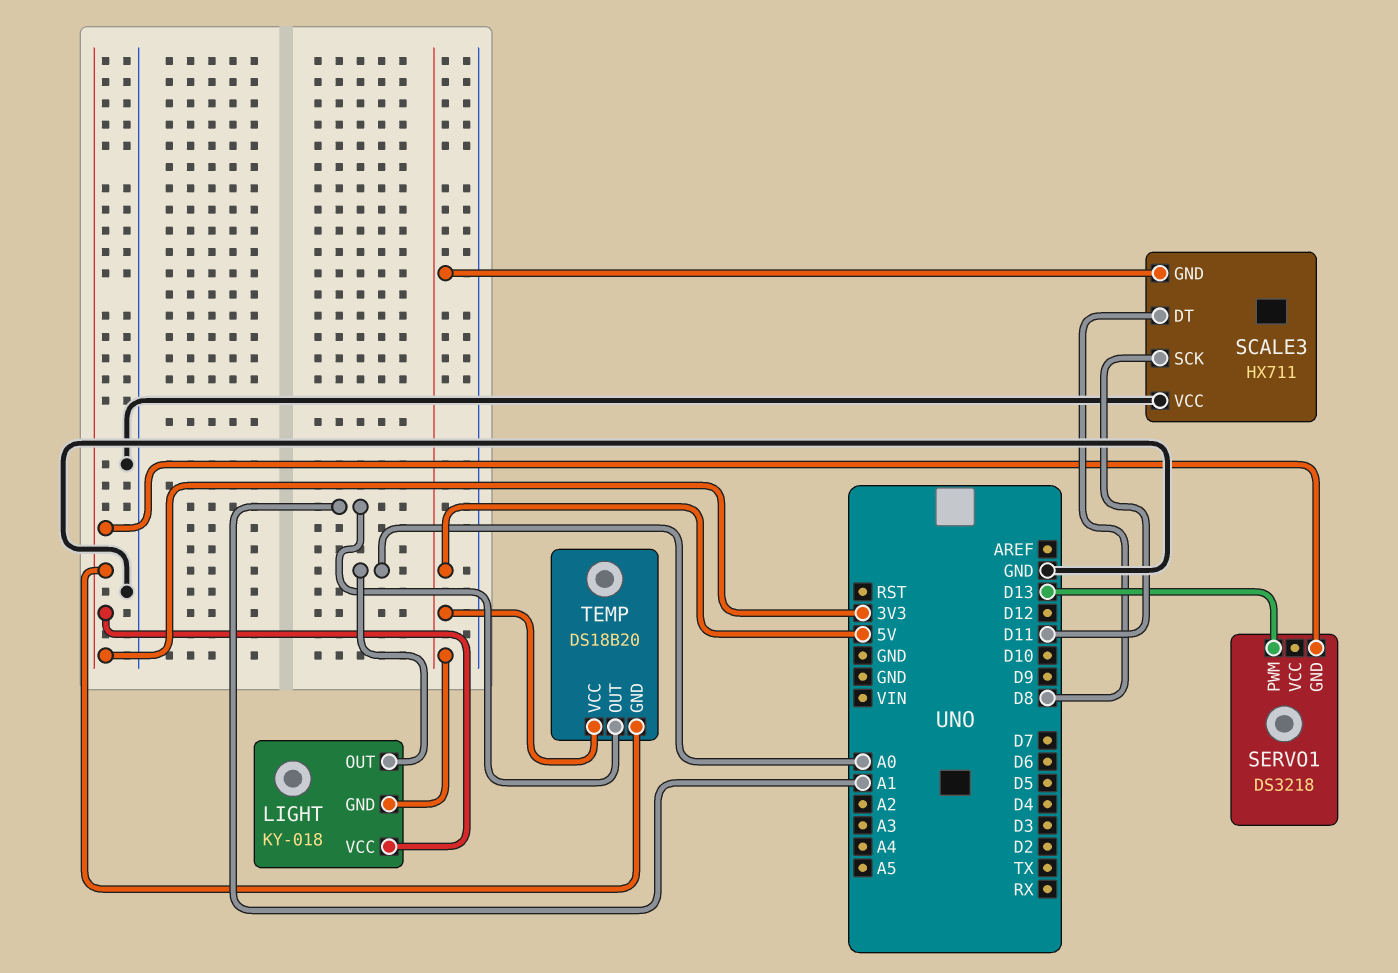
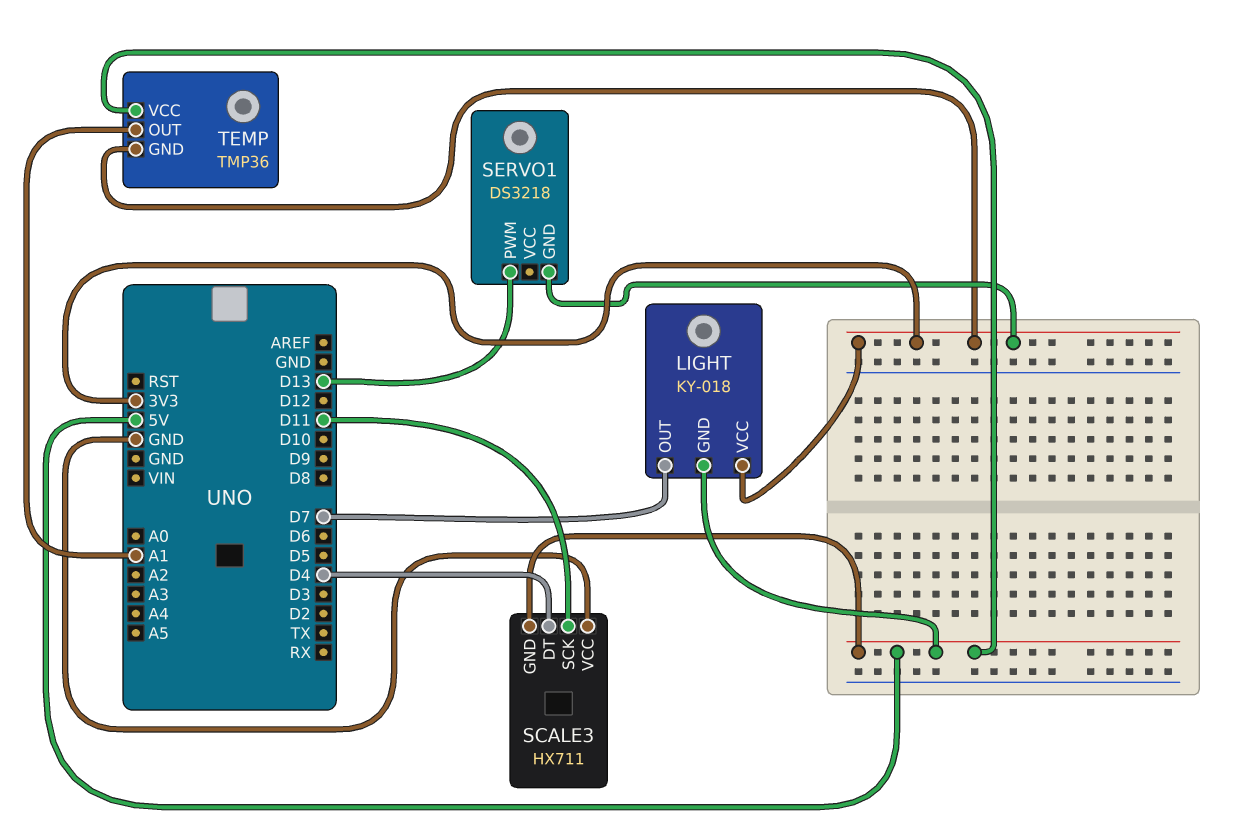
LIGHT pin OUT: A0 -> D7
SCALE3 pin DT: D8 -> D4
TEMP: DS18B20 -> TMP36

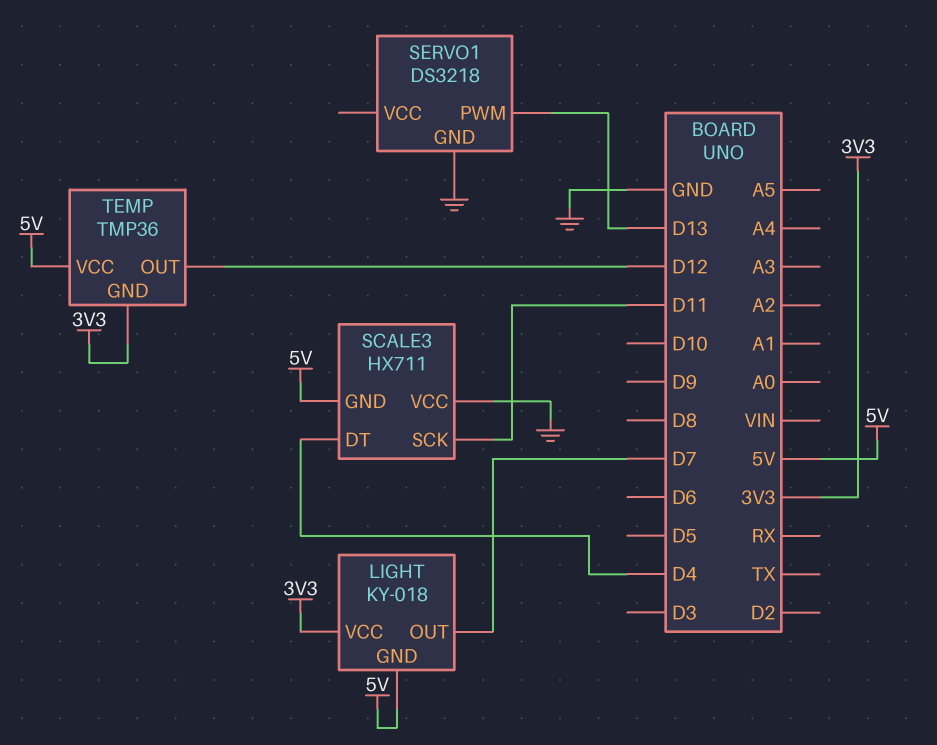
SERVO1 pin GND: 3V3 -> GND
TEMP pin OUT: A1 -> D12

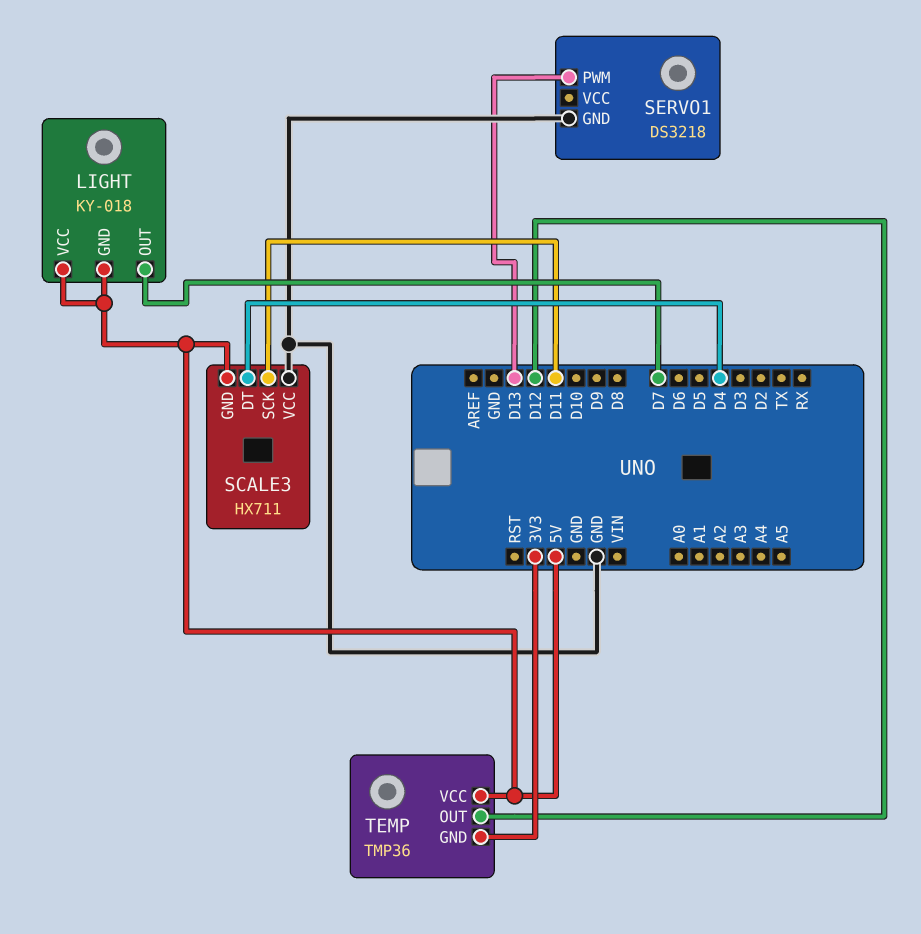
LIGHT pin VCC: 3V3 -> 5V

